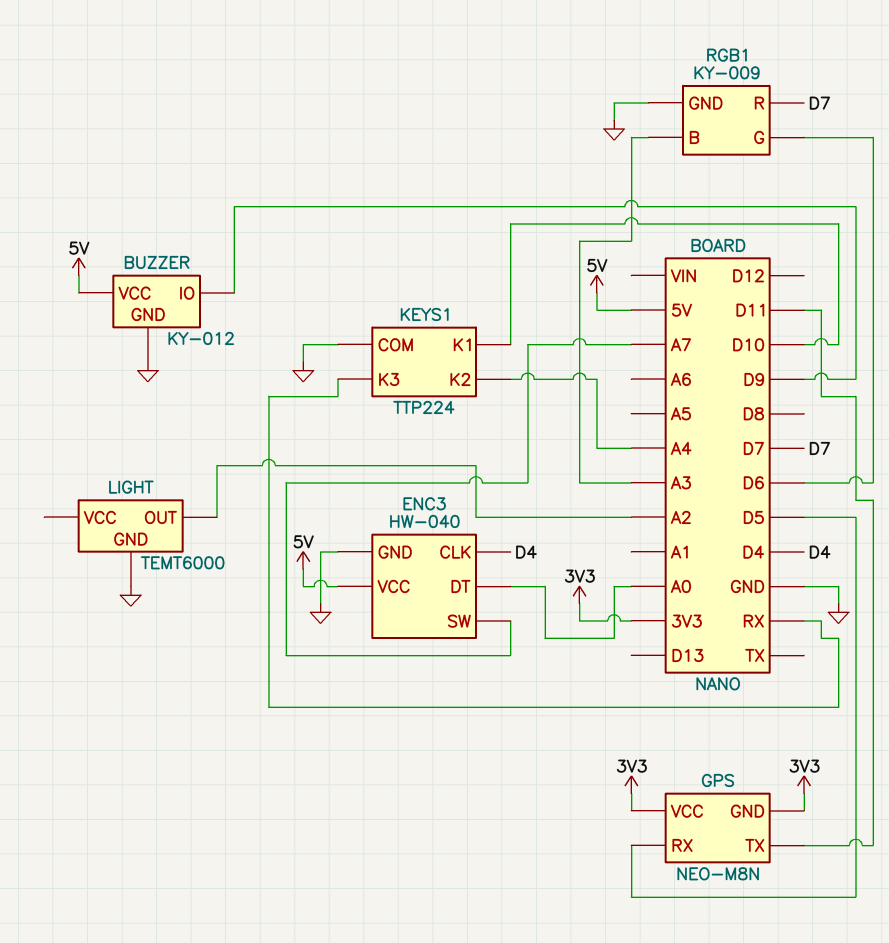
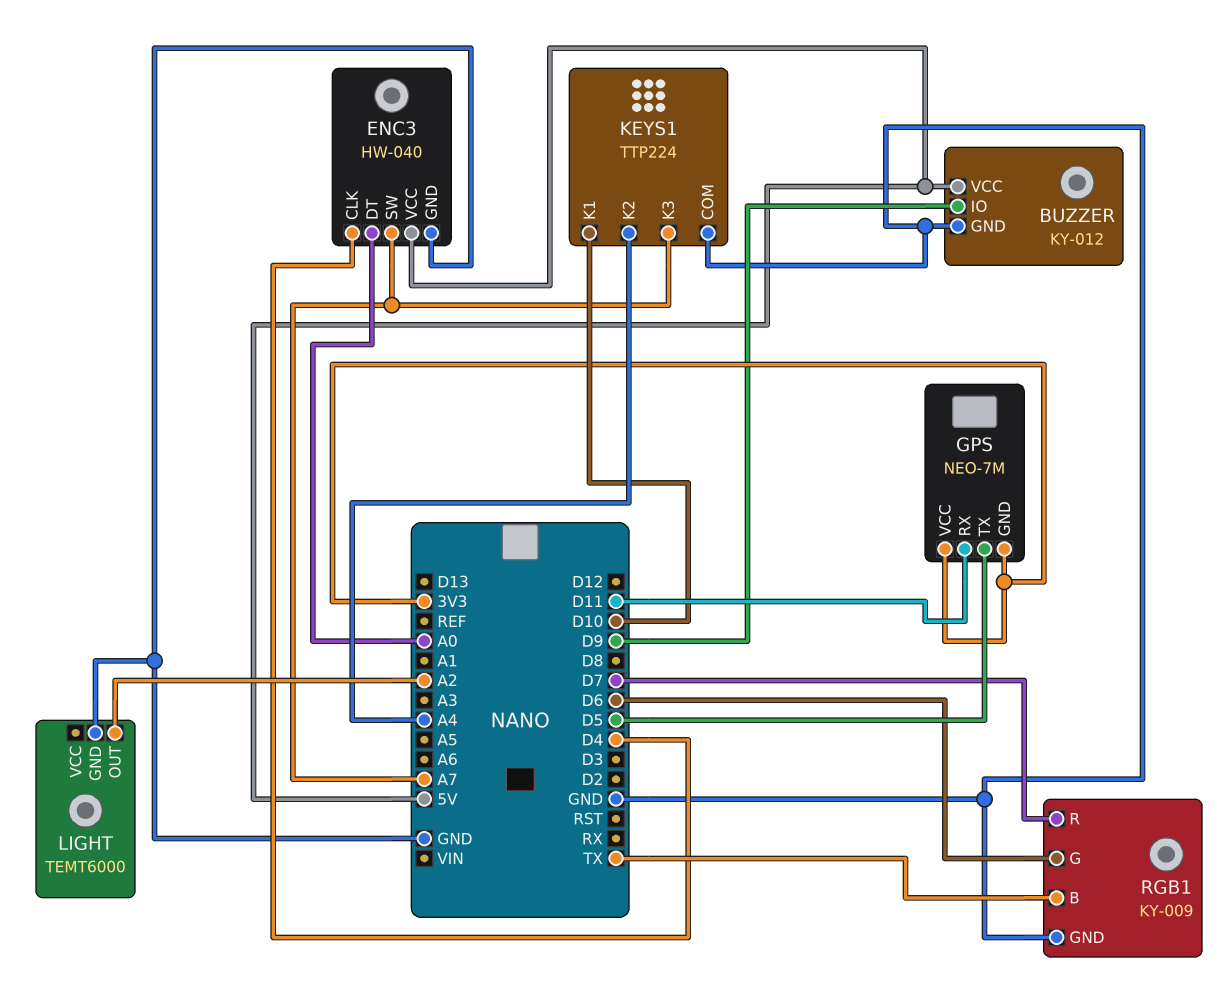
GPS: NEO-M8N -> NEO-7M
GPS pin RX: D5 -> D11
GPS pin TX: D11 -> D5
KEYS1 pin K3: RX -> A7
RGB1 pin B: A3 -> TX

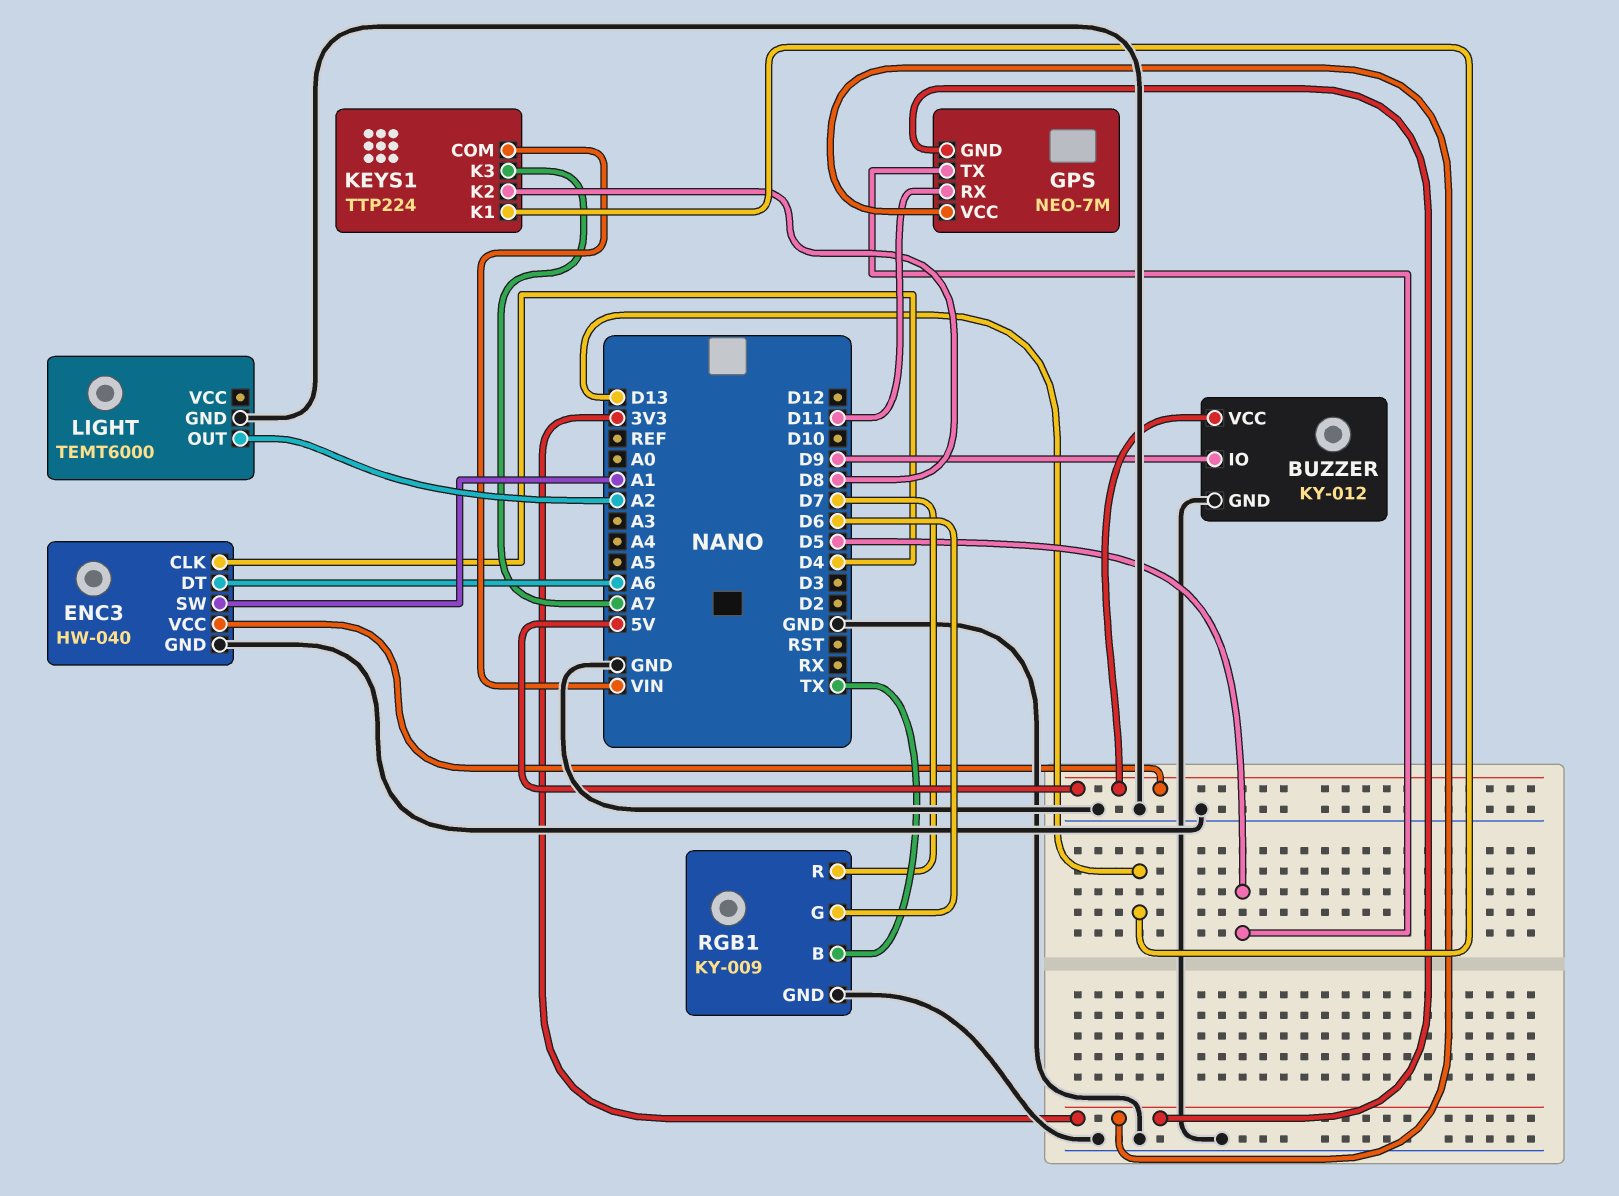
ENC3 pin DT: A0 -> A6
ENC3 pin SW: A7 -> A1
KEYS1 pin COM: GND -> VIN
KEYS1 pin K1: D10 -> D13
KEYS1 pin K2: A4 -> D8

